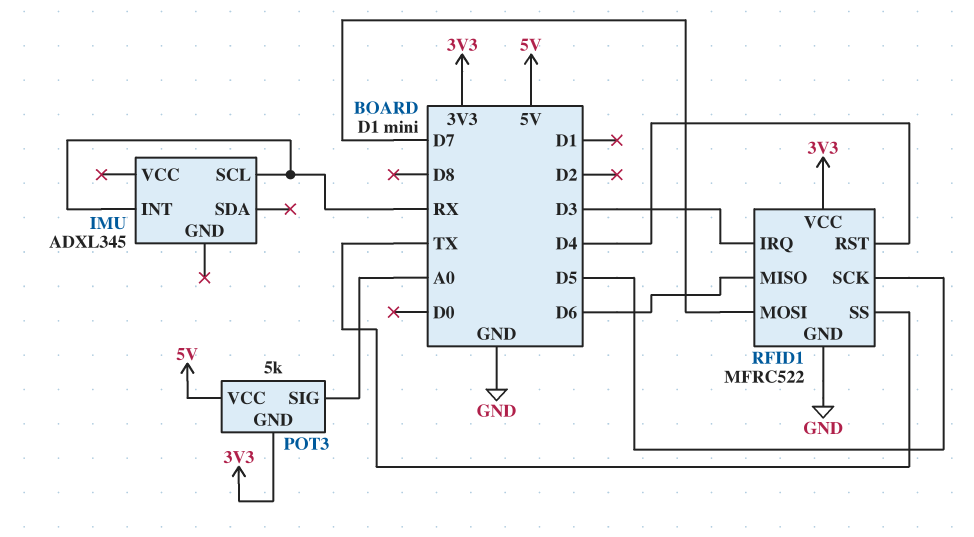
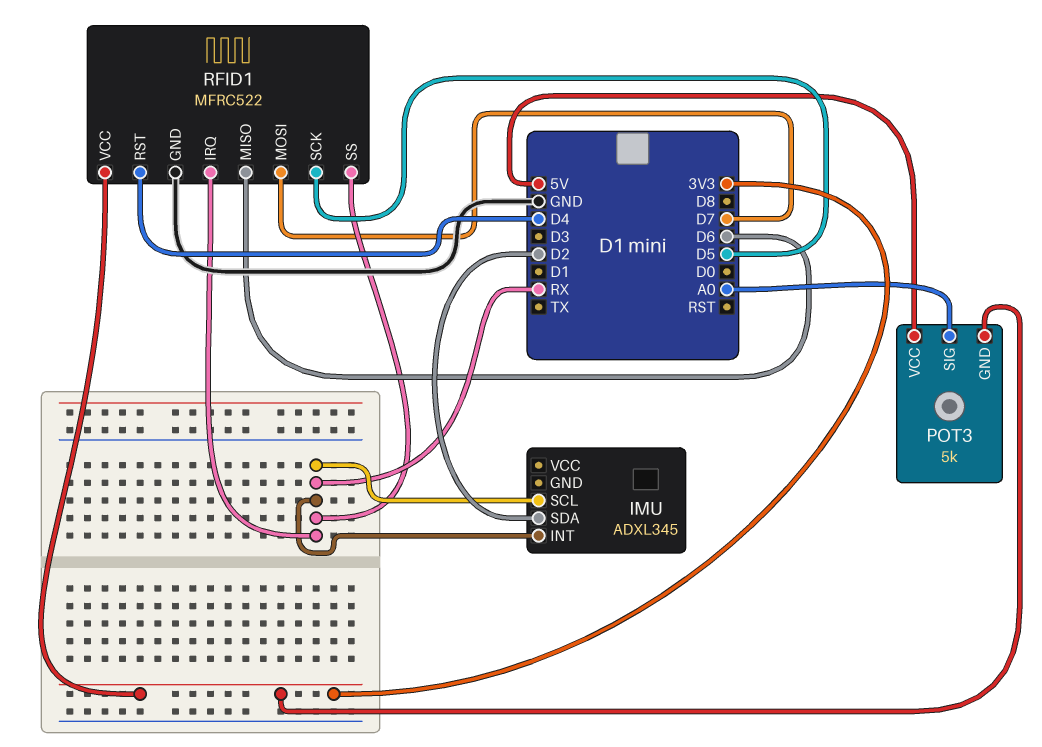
IMU pin SDA: none -> D2
RFID1 pin IRQ: D3 -> RX
RFID1 pin SS: TX -> RX

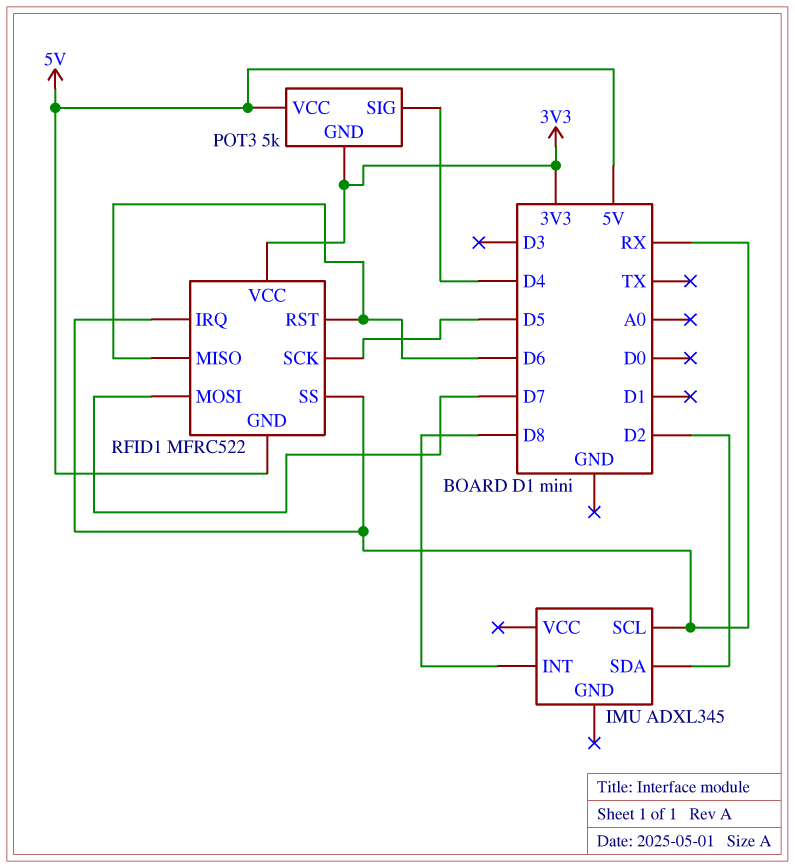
IMU pin INT: RX -> D8
POT3 pin SIG: A0 -> D4
RFID1 pin GND: GND -> 5V
RFID1 pin RST: D4 -> D6

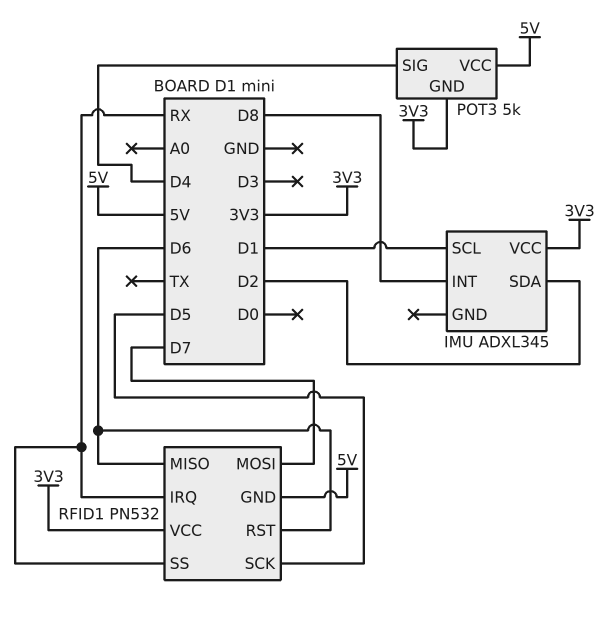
IMU pin SCL: RX -> D1
IMU pin VCC: none -> 3V3
RFID1: MFRC522 -> PN532

